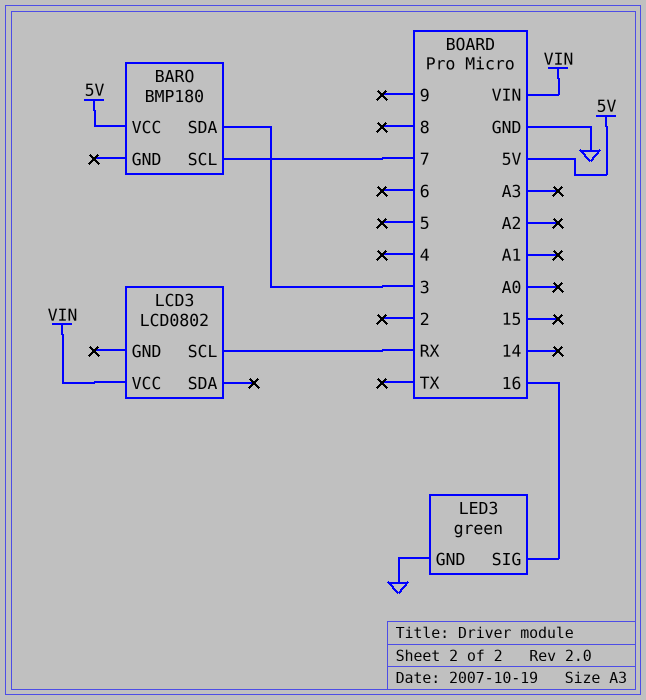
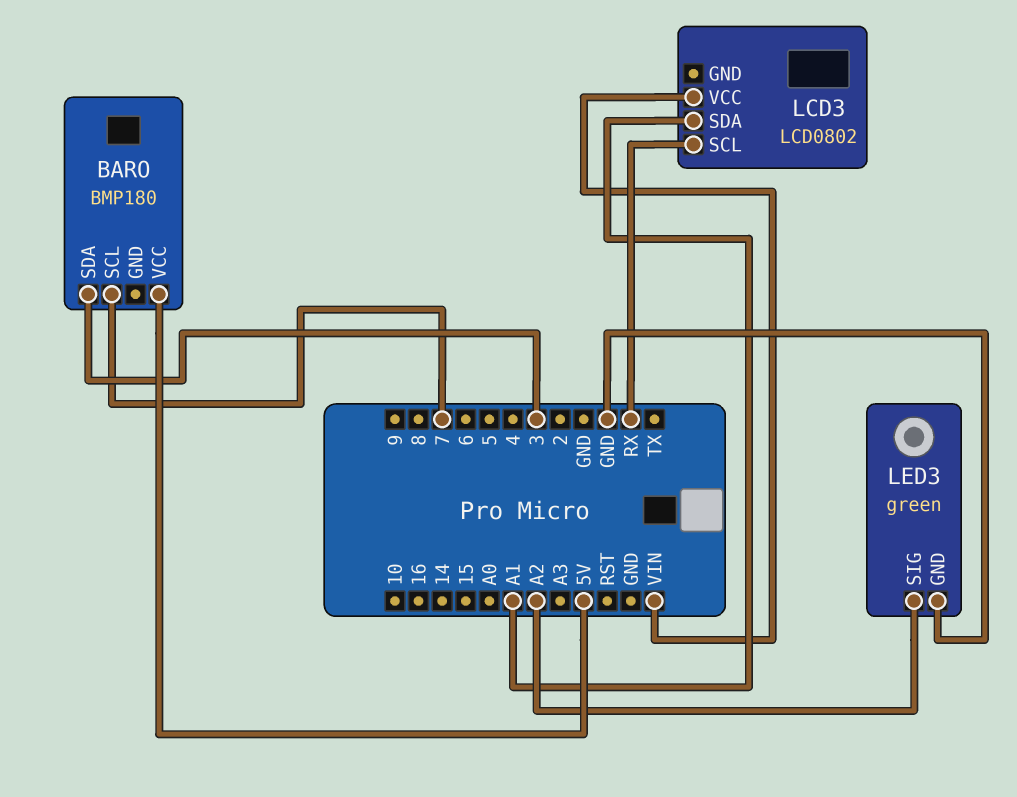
LCD3 pin SDA: none -> A1
LED3 pin SIG: 16 -> A2

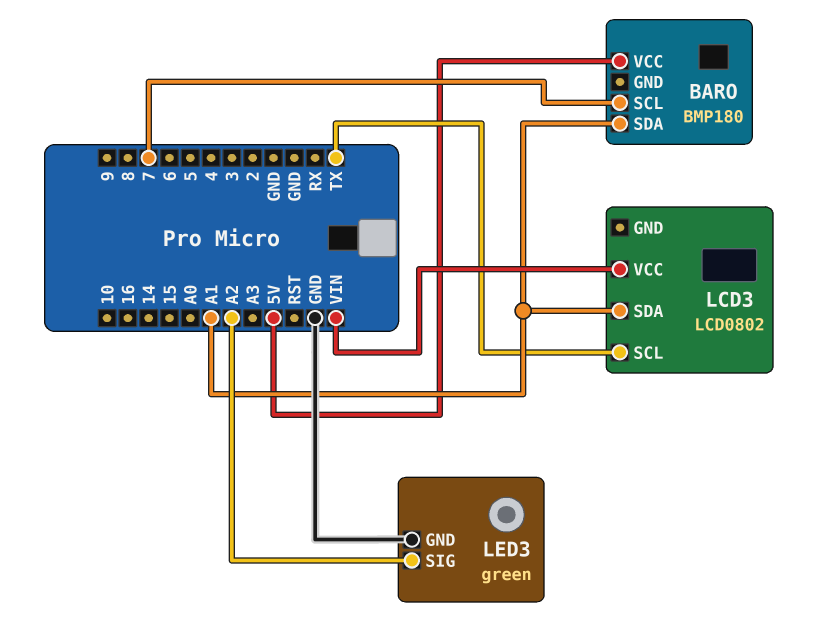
BARO pin SDA: 3 -> A1
LCD3 pin SCL: RX -> TX

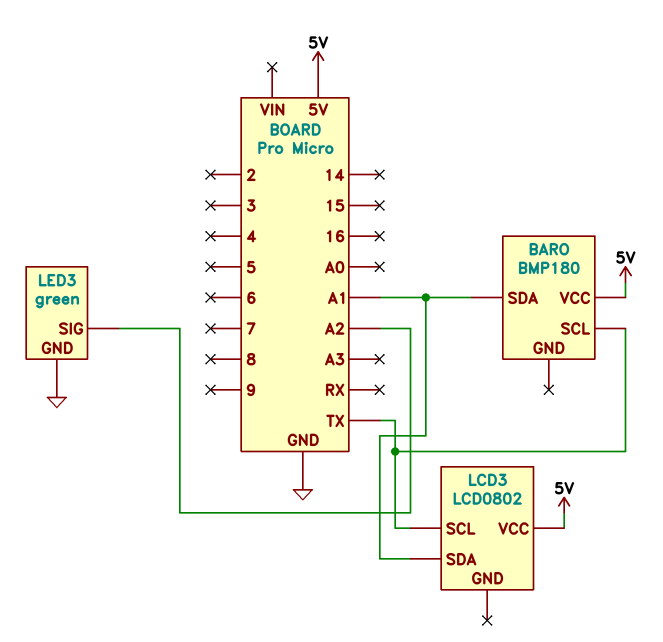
BARO pin SCL: 7 -> TX
LCD3 pin VCC: VIN -> 5V

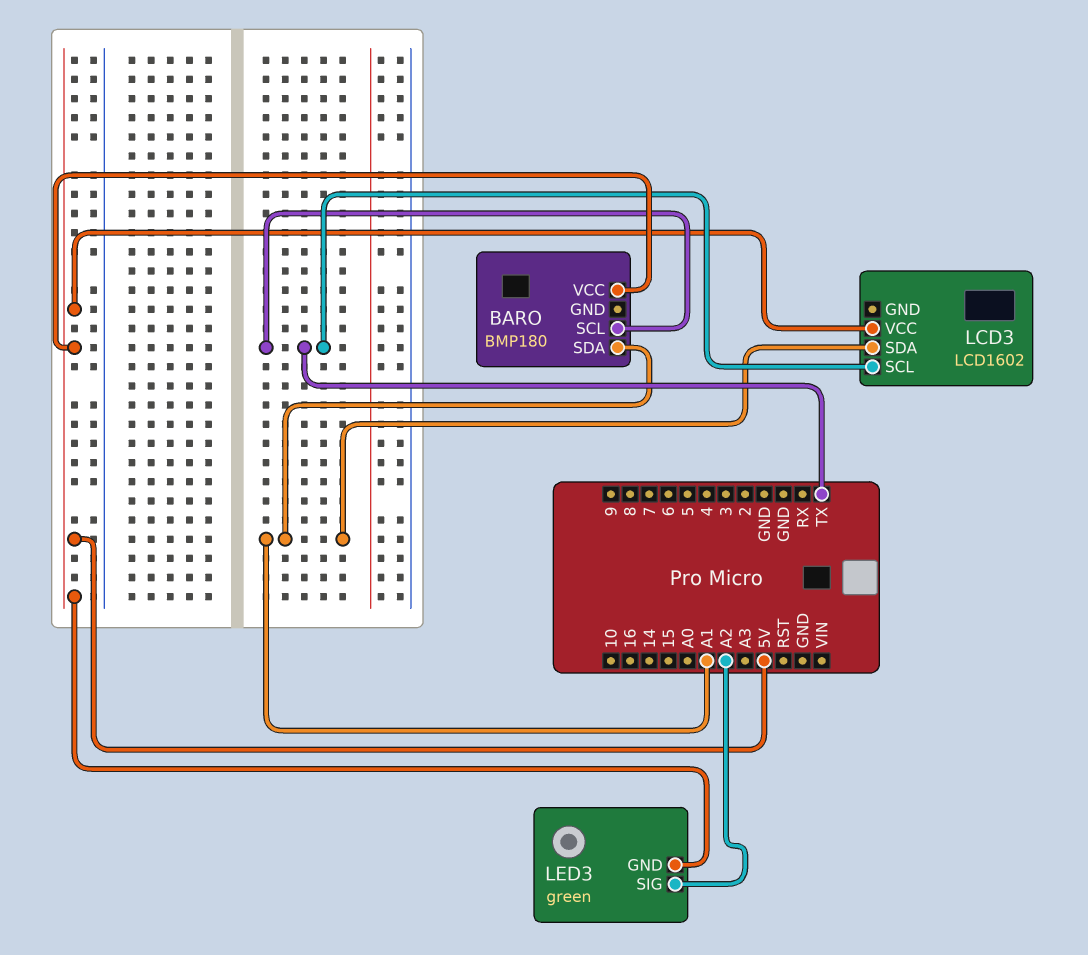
LCD3: LCD0802 -> LCD1602
LED3 pin GND: GND -> 5V

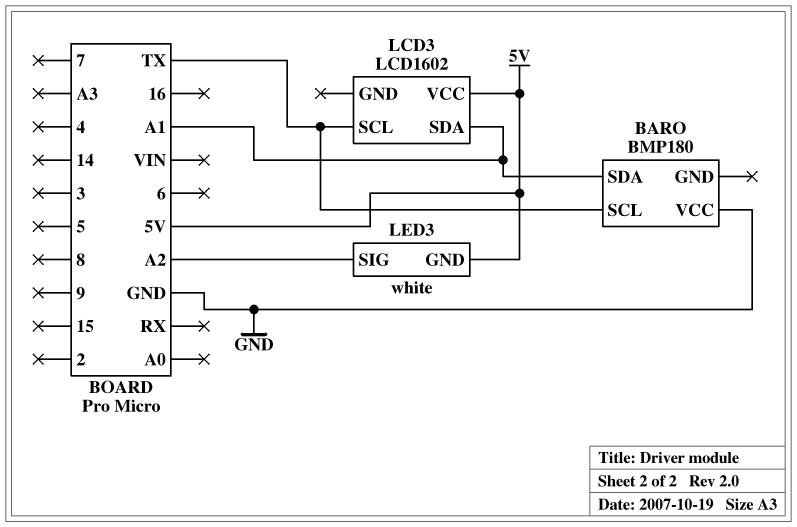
BARO pin VCC: 5V -> GND
LED3: green -> white

